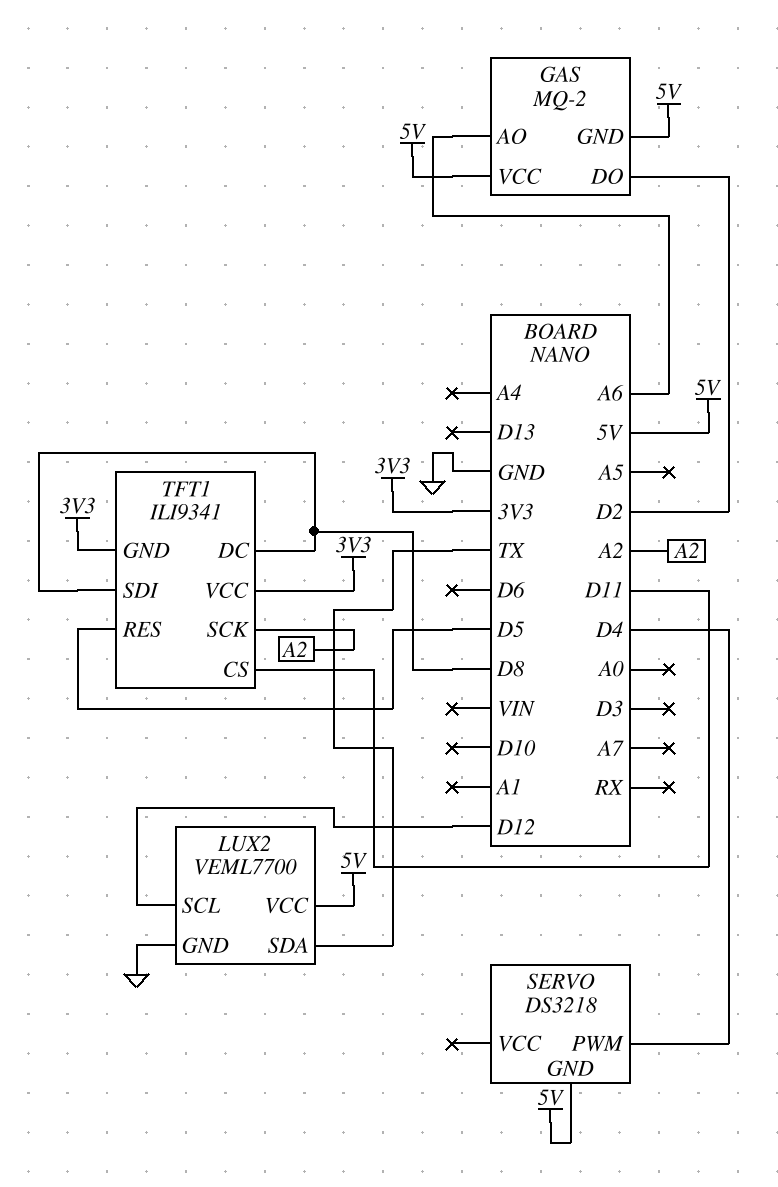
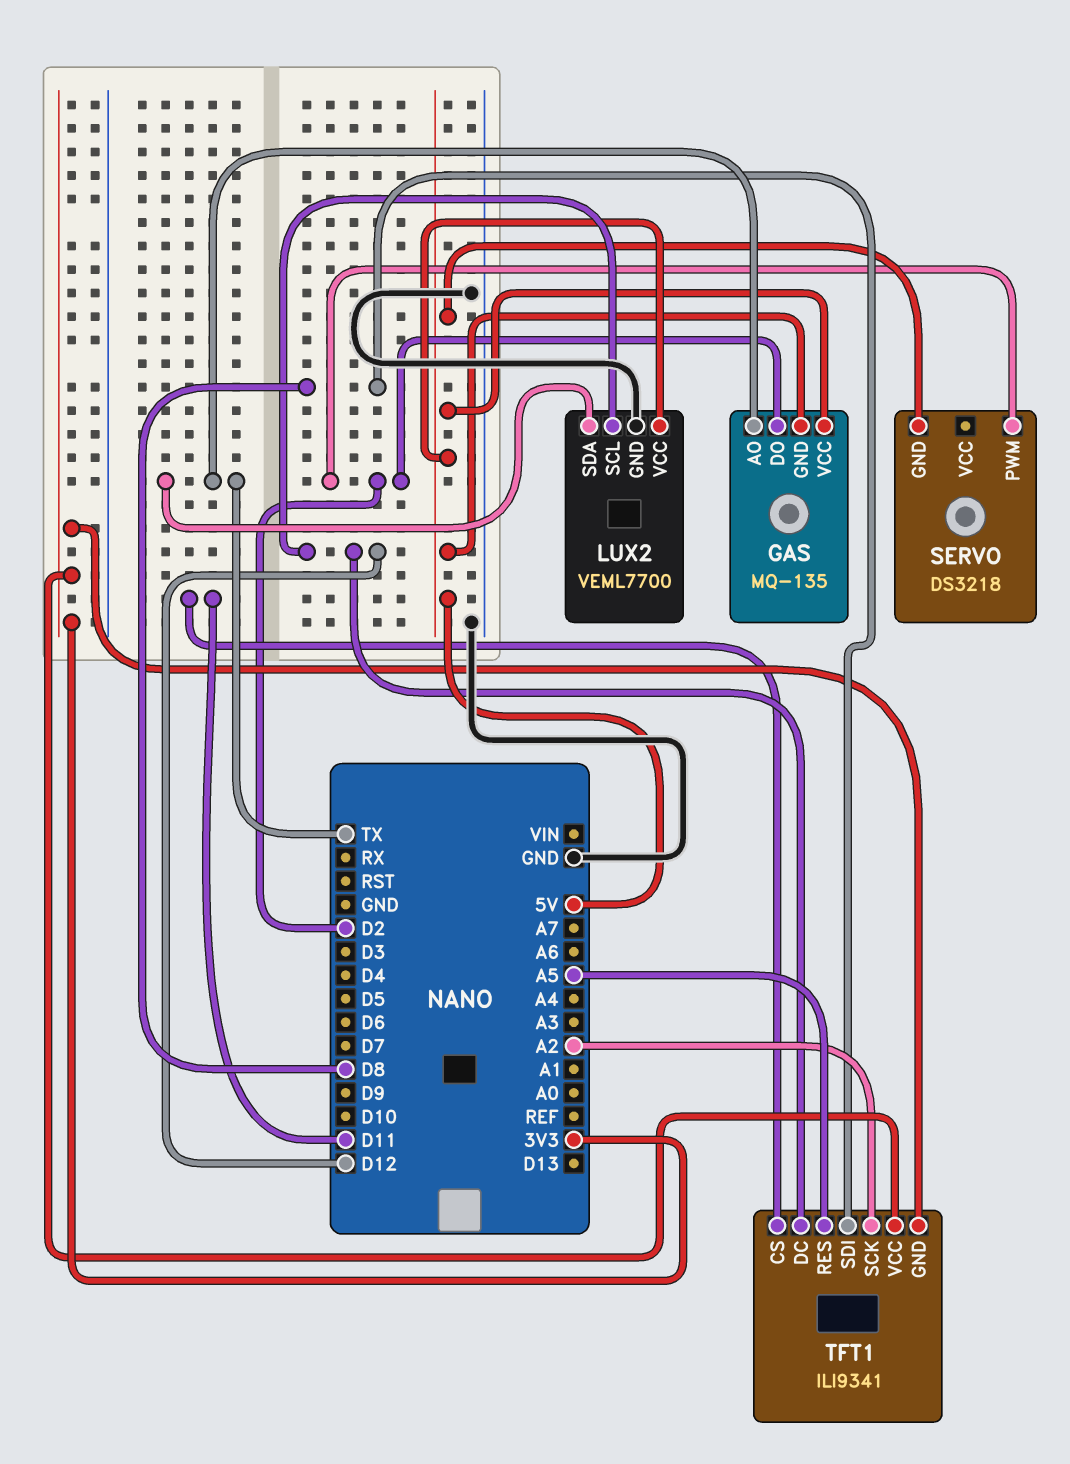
GAS: MQ-2 -> MQ-135
GAS pin AO: A6 -> TX
SERVO pin PWM: D4 -> D2
TFT1 pin DC: D8 -> D12
TFT1 pin RES: D5 -> A5

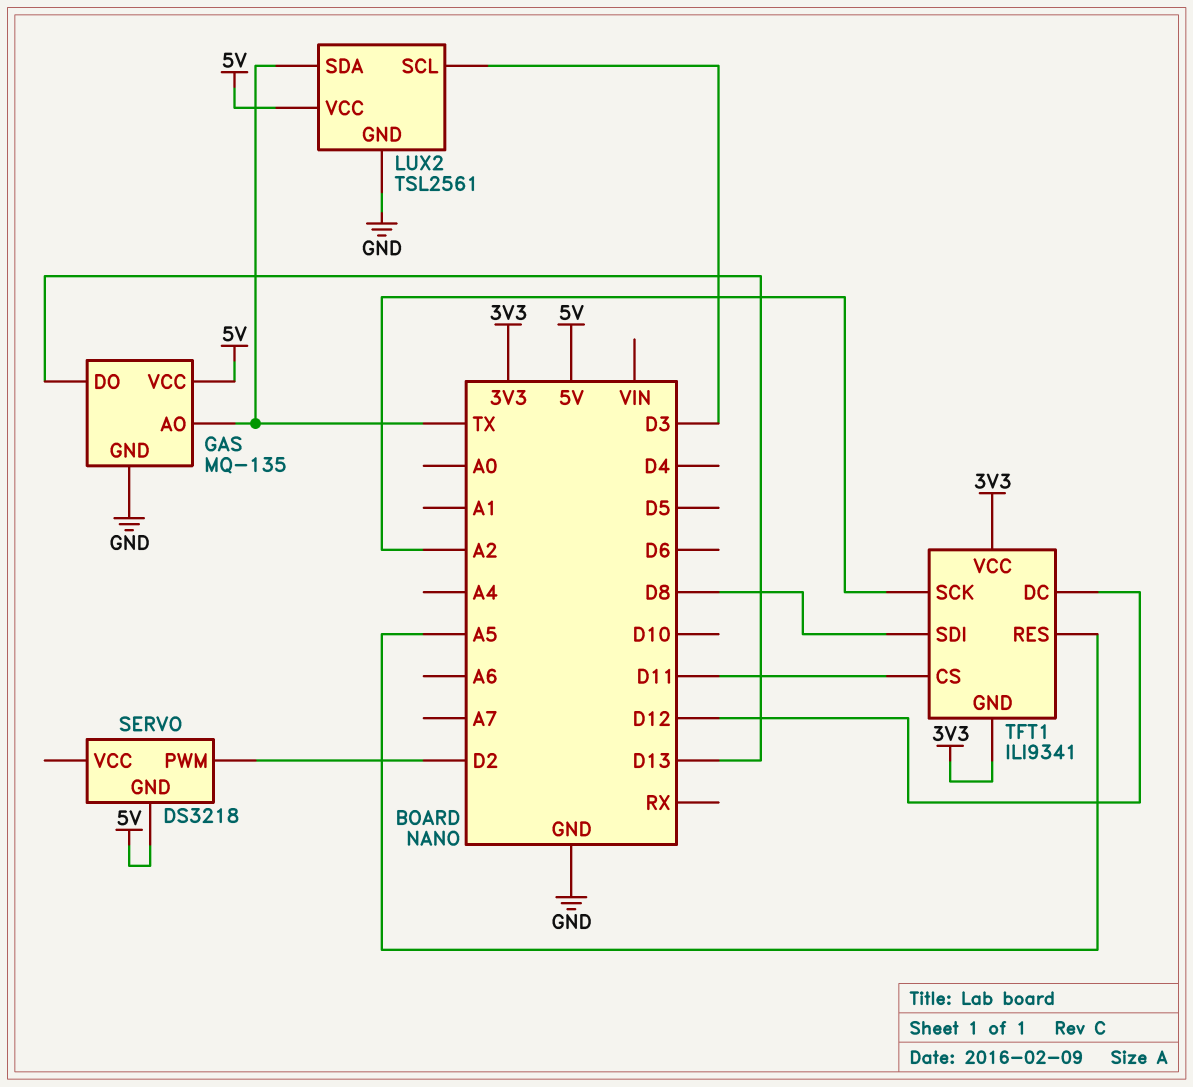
GAS pin DO: D2 -> D13
GAS pin GND: 5V -> GND
LUX2: VEML7700 -> TSL2561
LUX2 pin SCL: D12 -> D3

